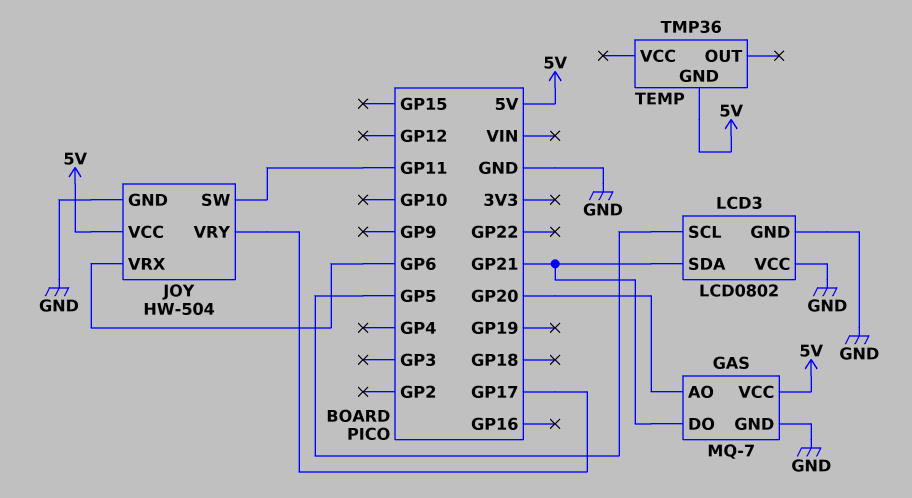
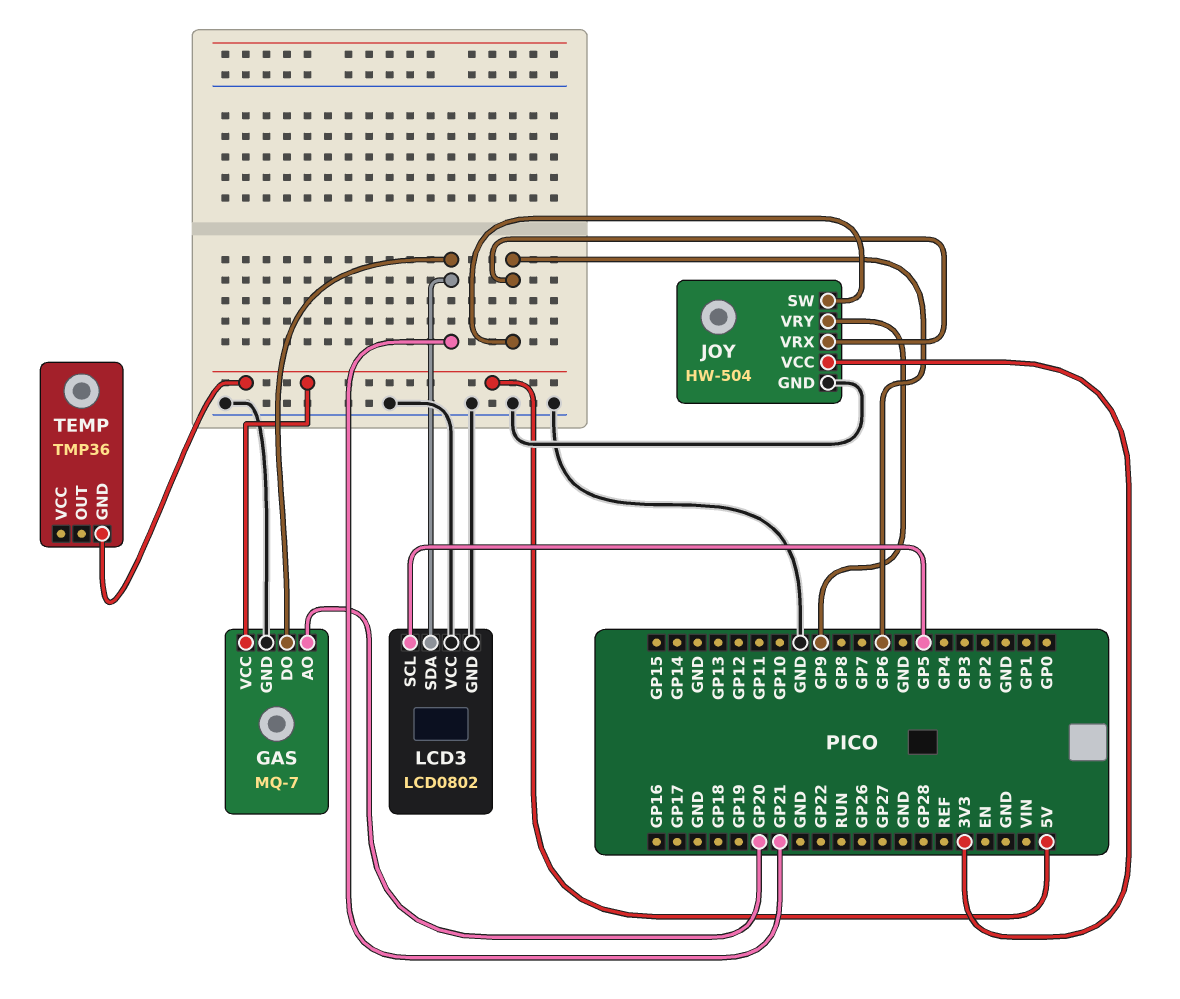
JOY pin SW: GP11 -> GP6
JOY pin VCC: 5V -> 3V3
JOY pin VRY: GP17 -> GP9

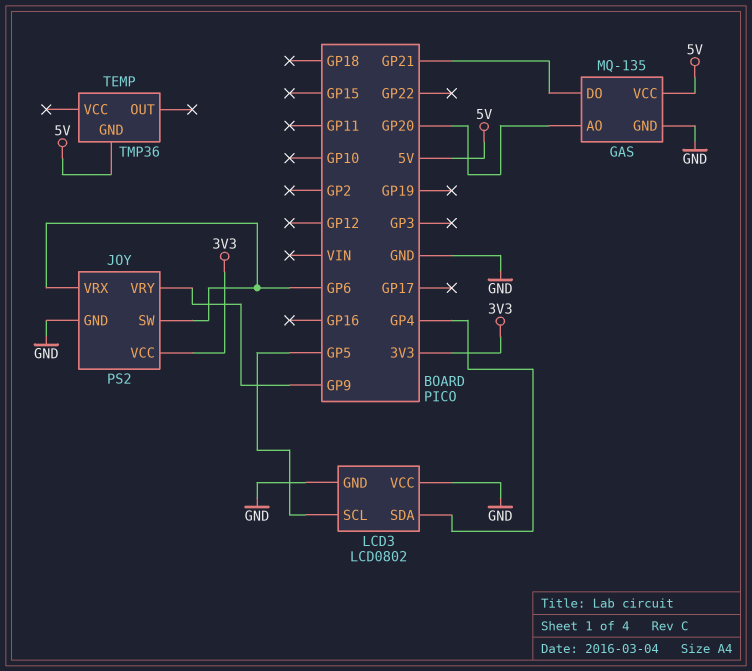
GAS: MQ-7 -> MQ-135
JOY: HW-504 -> PS2
LCD3 pin SDA: GP21 -> GP4

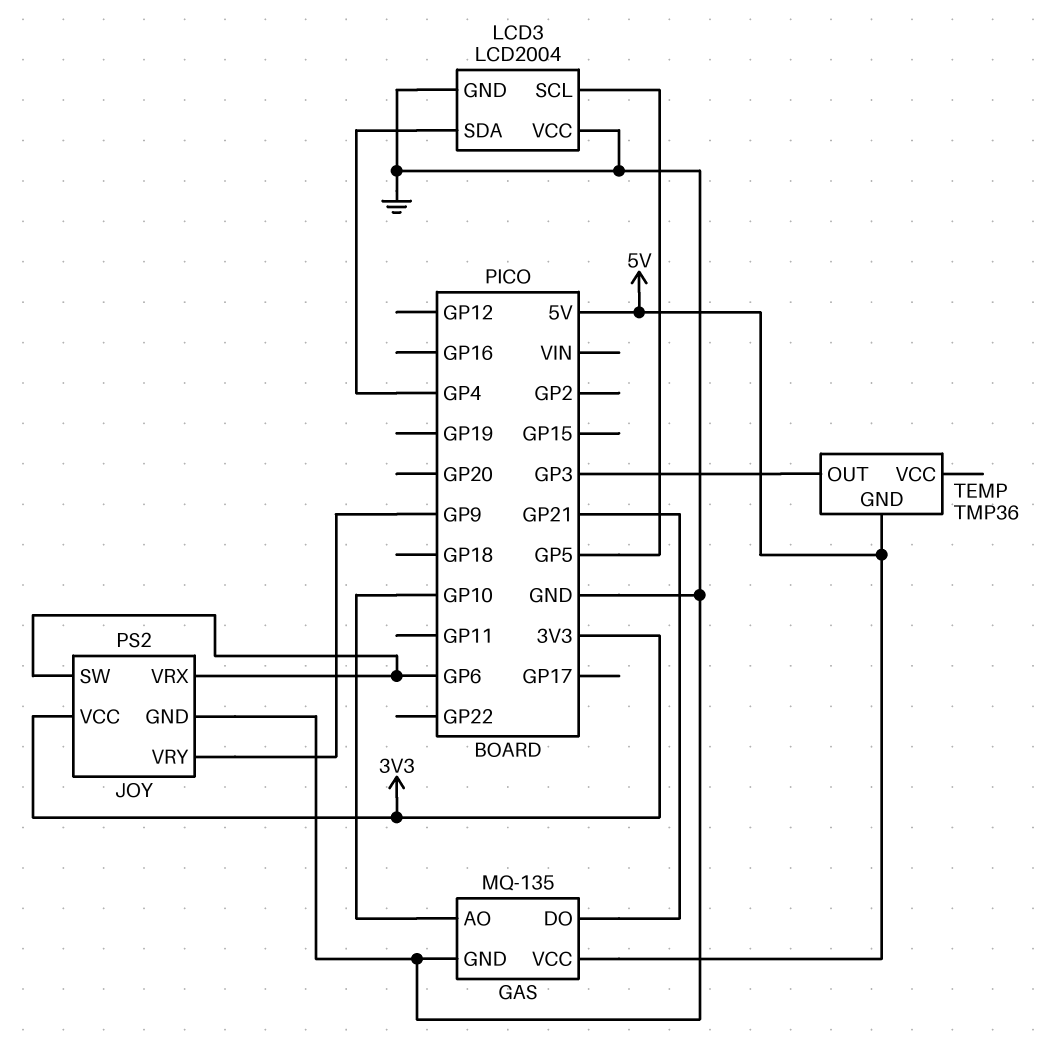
GAS pin AO: GP20 -> GP10
LCD3: LCD0802 -> LCD2004
TEMP pin OUT: none -> GP3

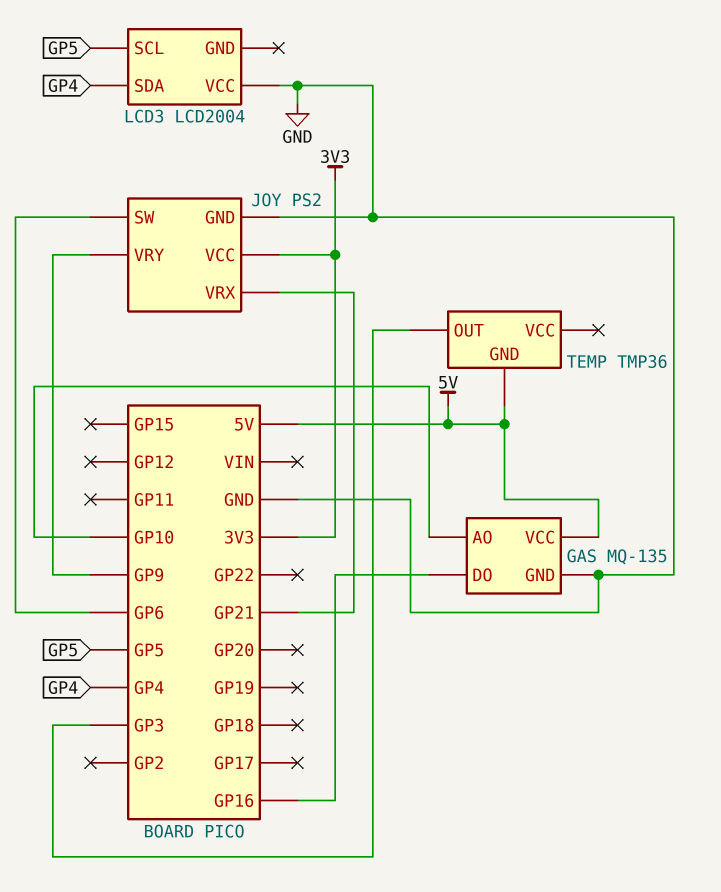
GAS pin DO: GP21 -> GP16
JOY pin VRX: GP6 -> GP21
LCD3 pin GND: GND -> none

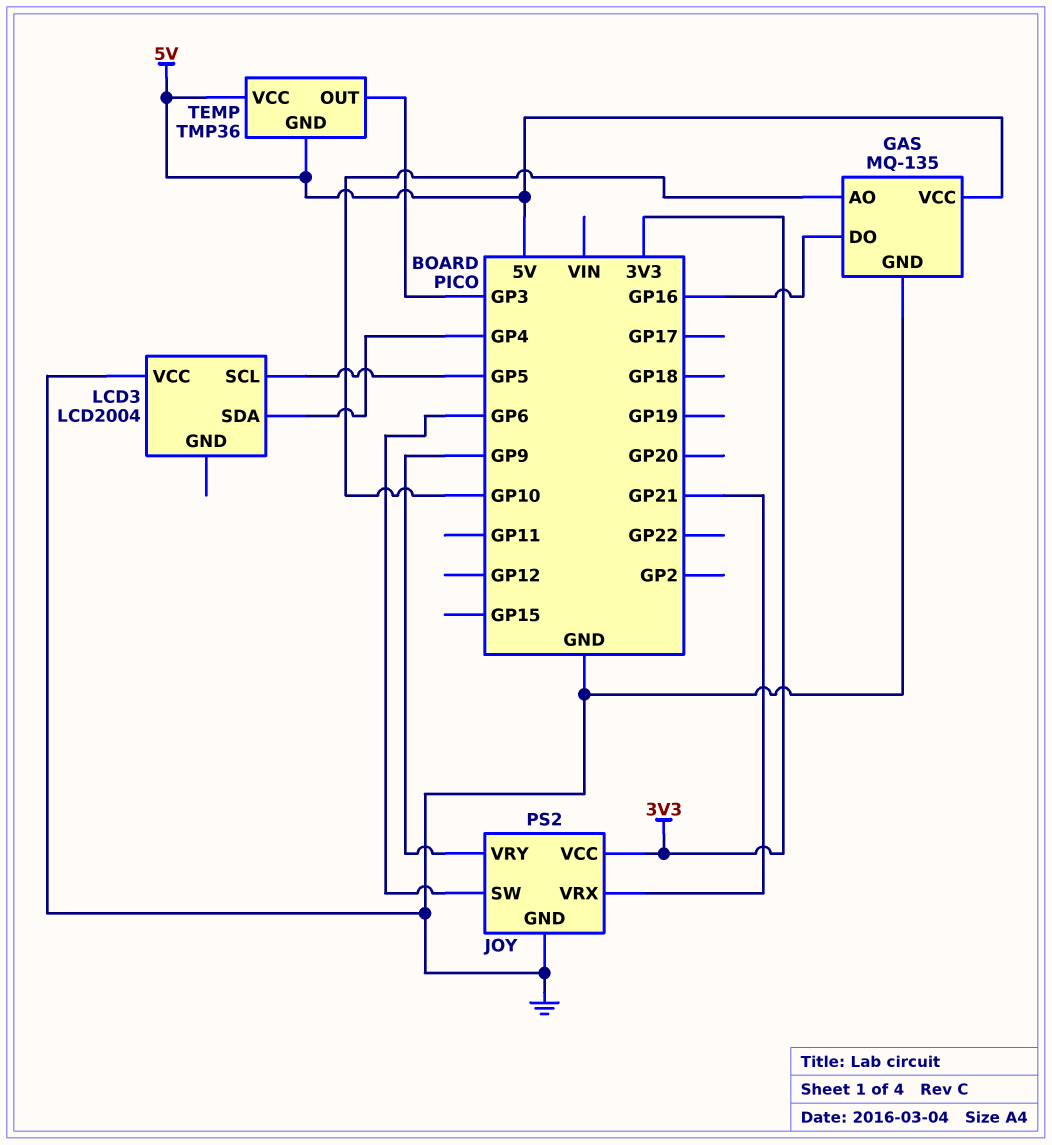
TEMP pin VCC: none -> 5V

